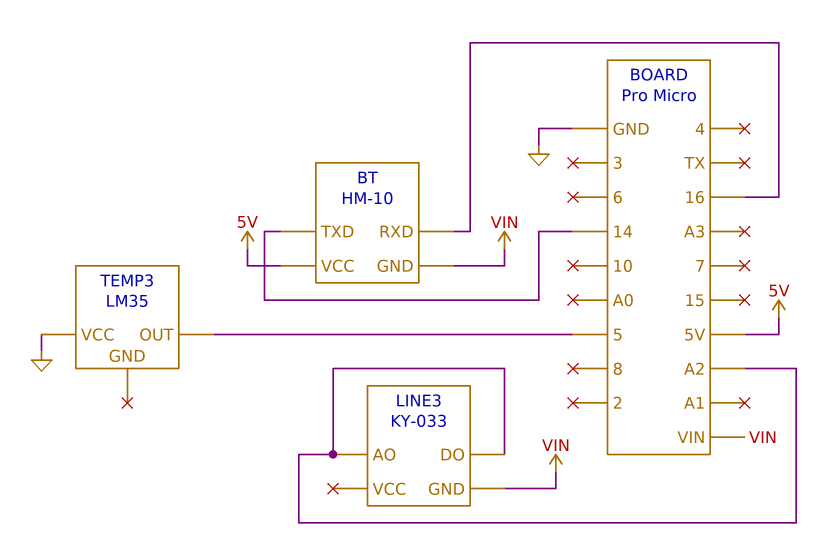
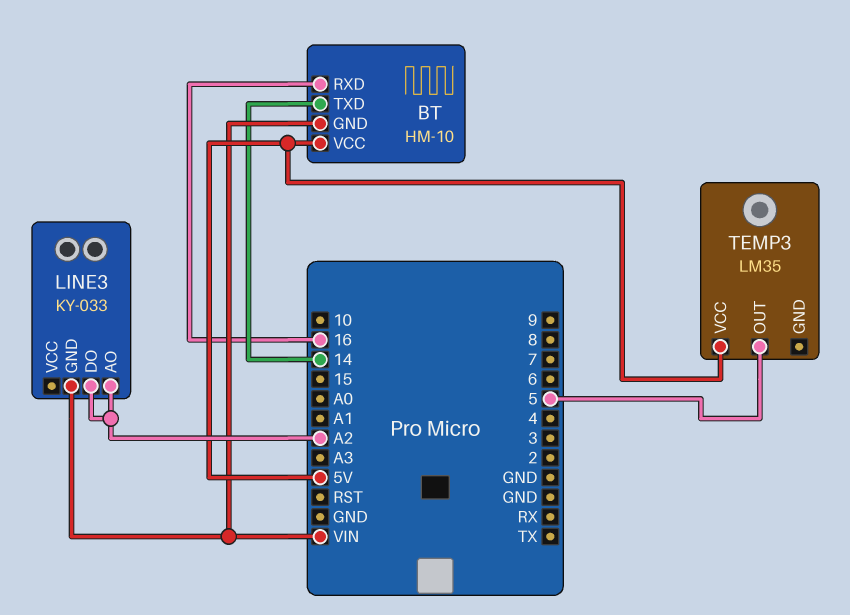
TEMP3 pin VCC: GND -> 5V

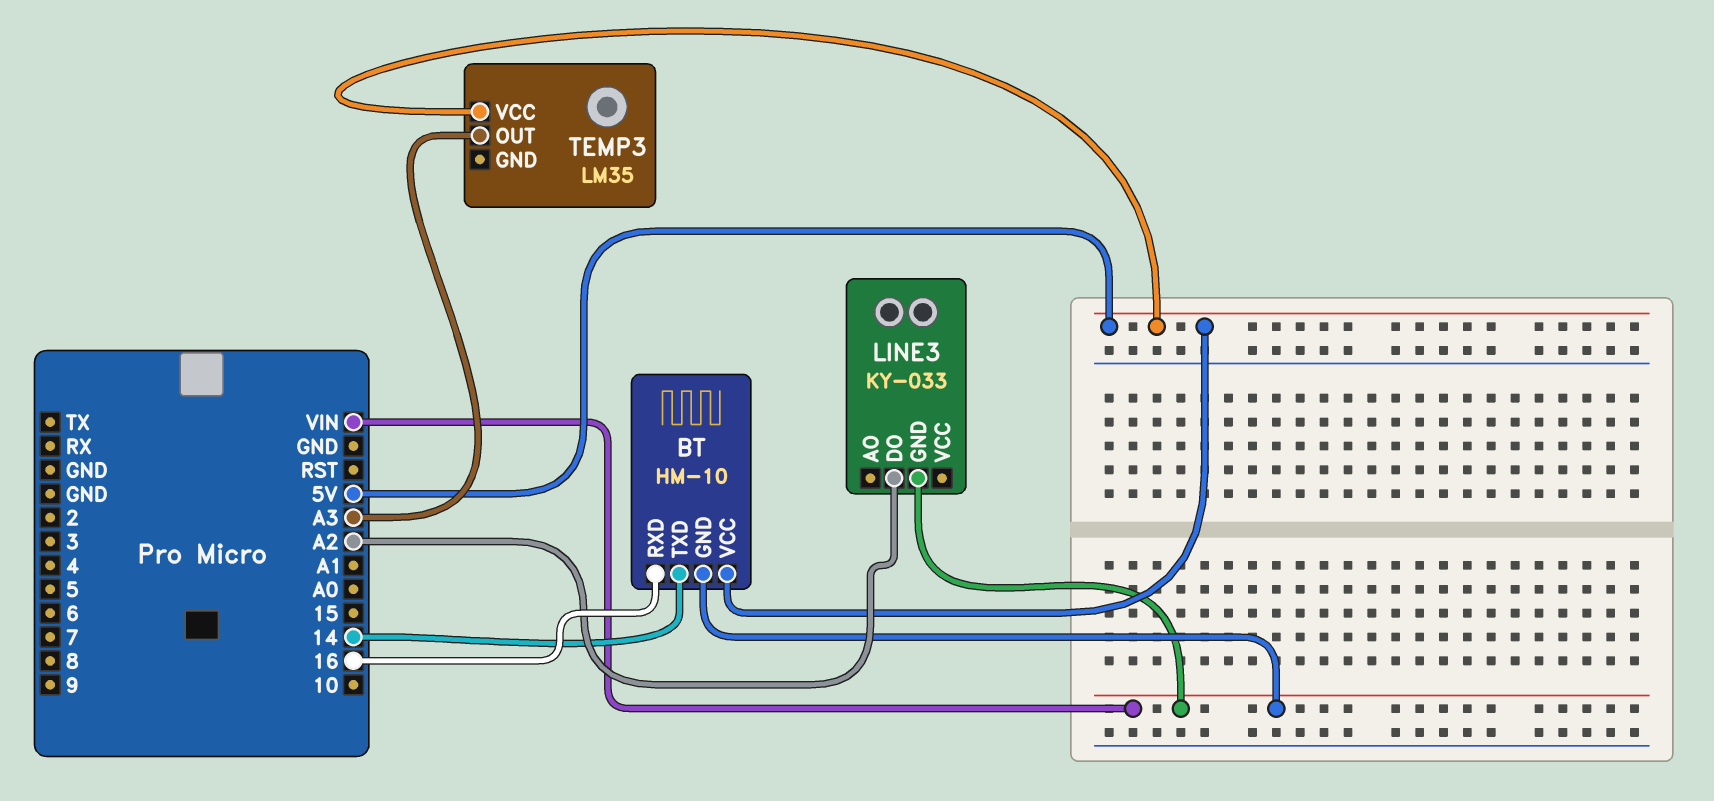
LINE3 pin AO: A2 -> none
TEMP3 pin OUT: 5 -> A3

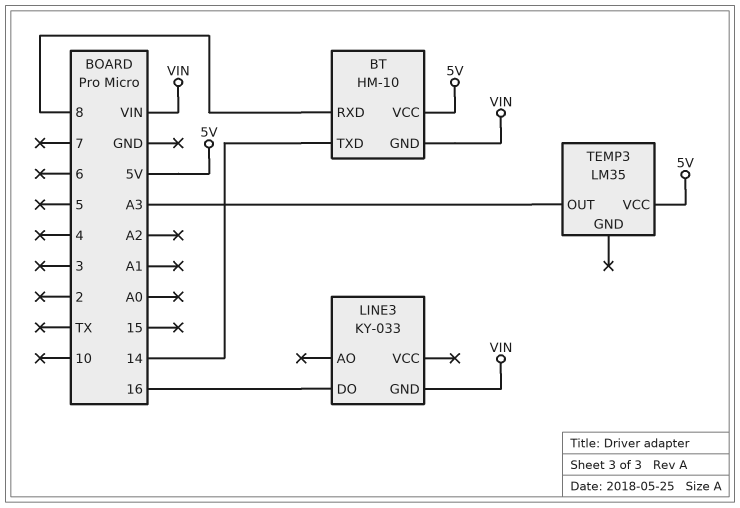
BT pin RXD: 16 -> 8
LINE3 pin DO: A2 -> 16

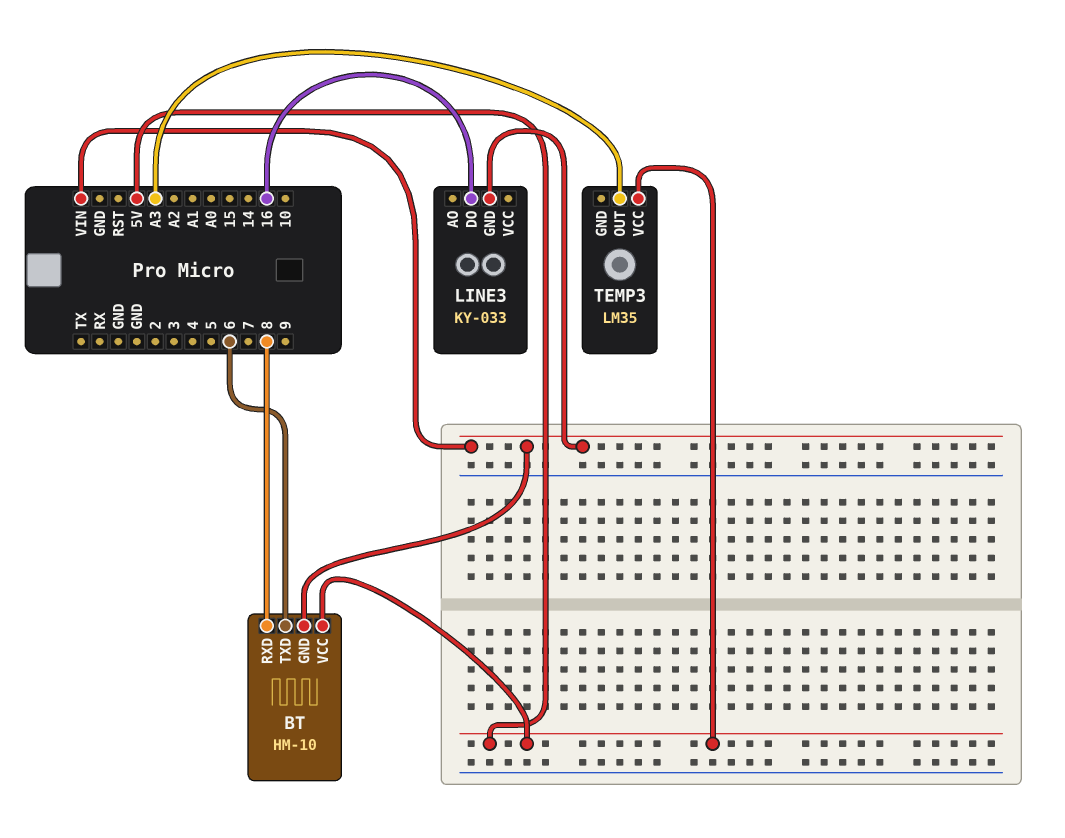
BT pin TXD: 14 -> 6

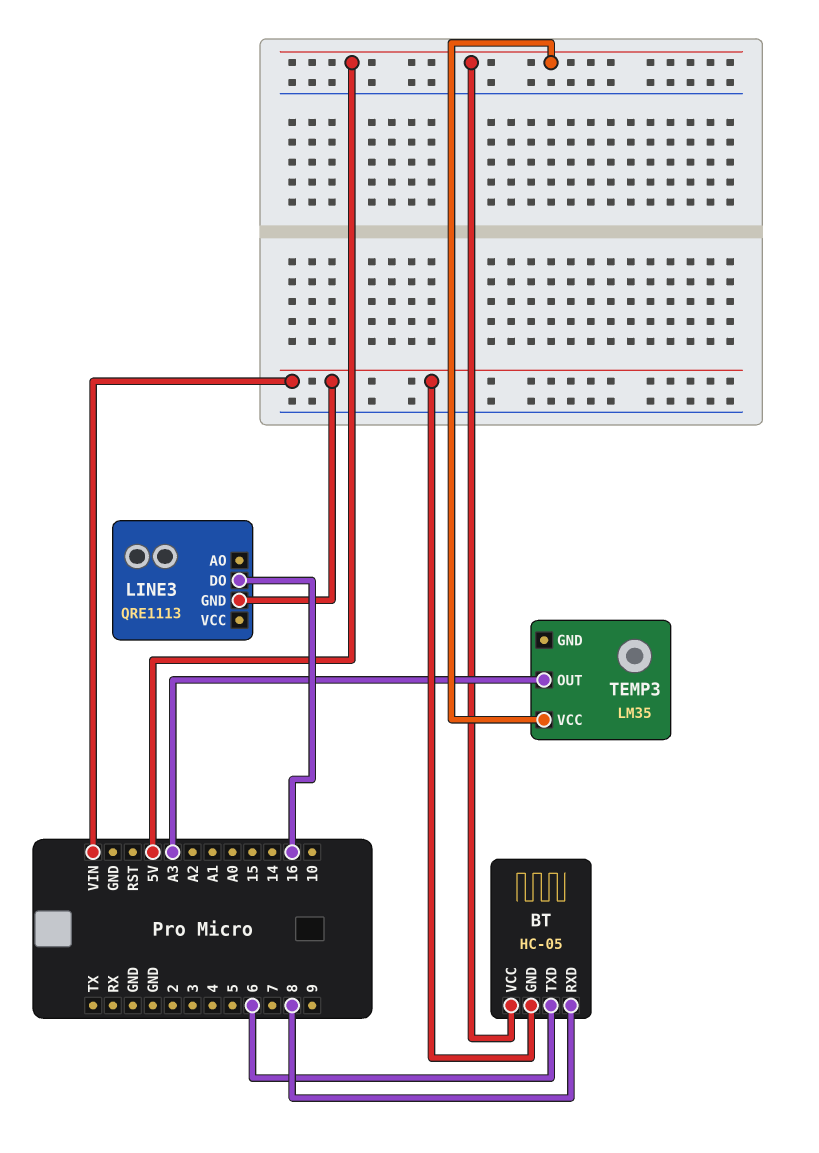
BT: HM-10 -> HC-05
LINE3: KY-033 -> QRE1113

